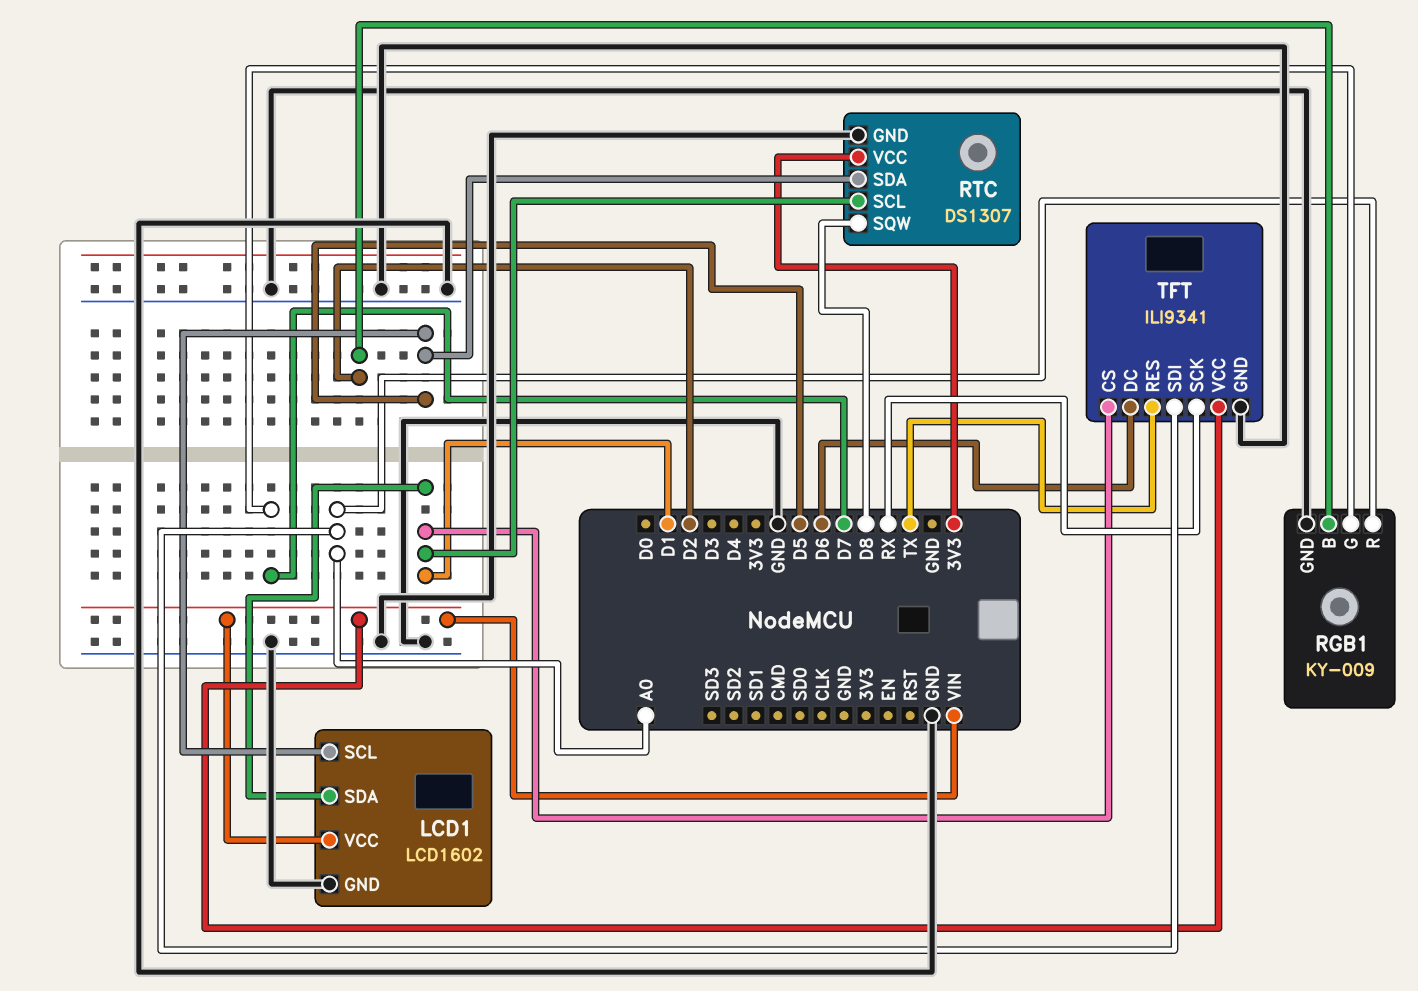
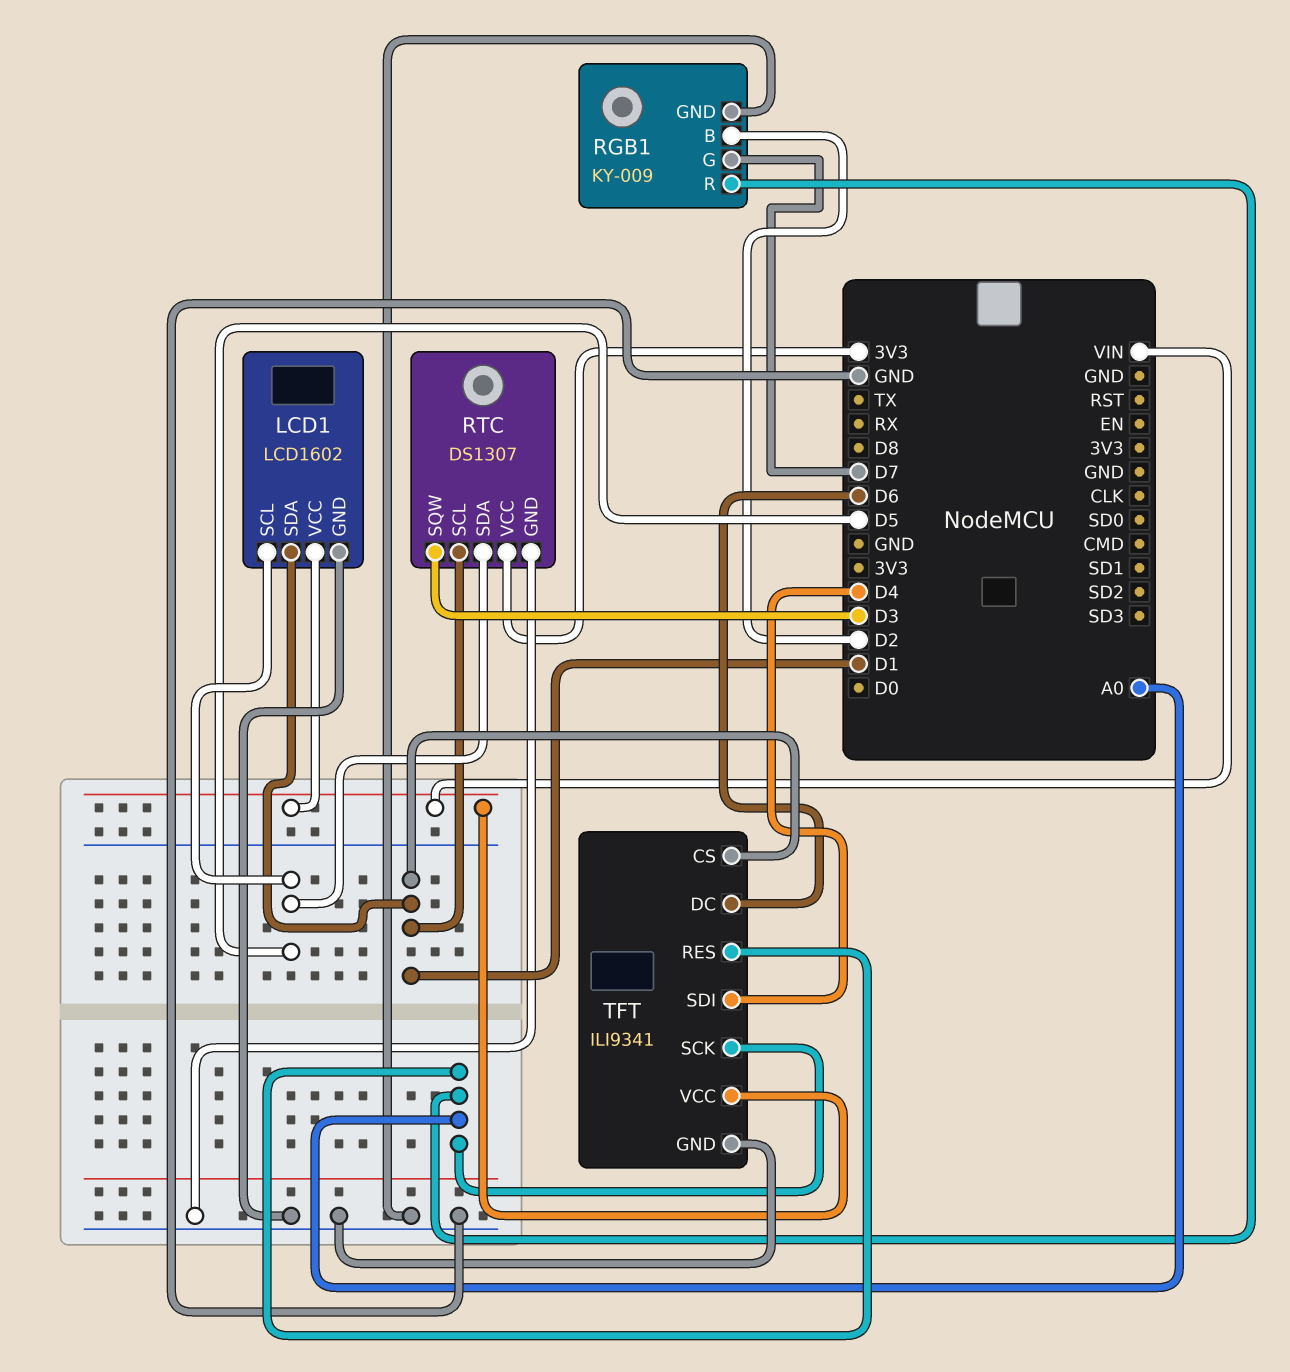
RTC pin SQW: D8 -> D3
TFT pin RES: TX -> A0
TFT pin SCK: RX -> A0
TFT pin SDI: A0 -> D4

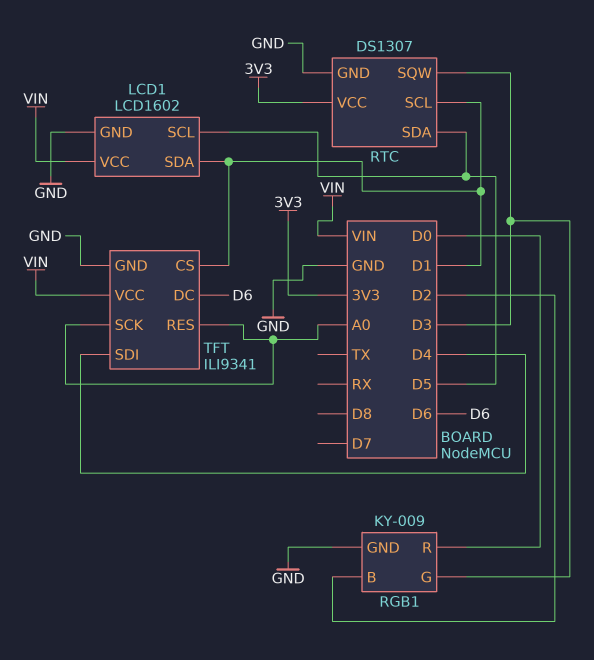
RGB1 pin G: D7 -> D3
RGB1 pin R: A0 -> D0

